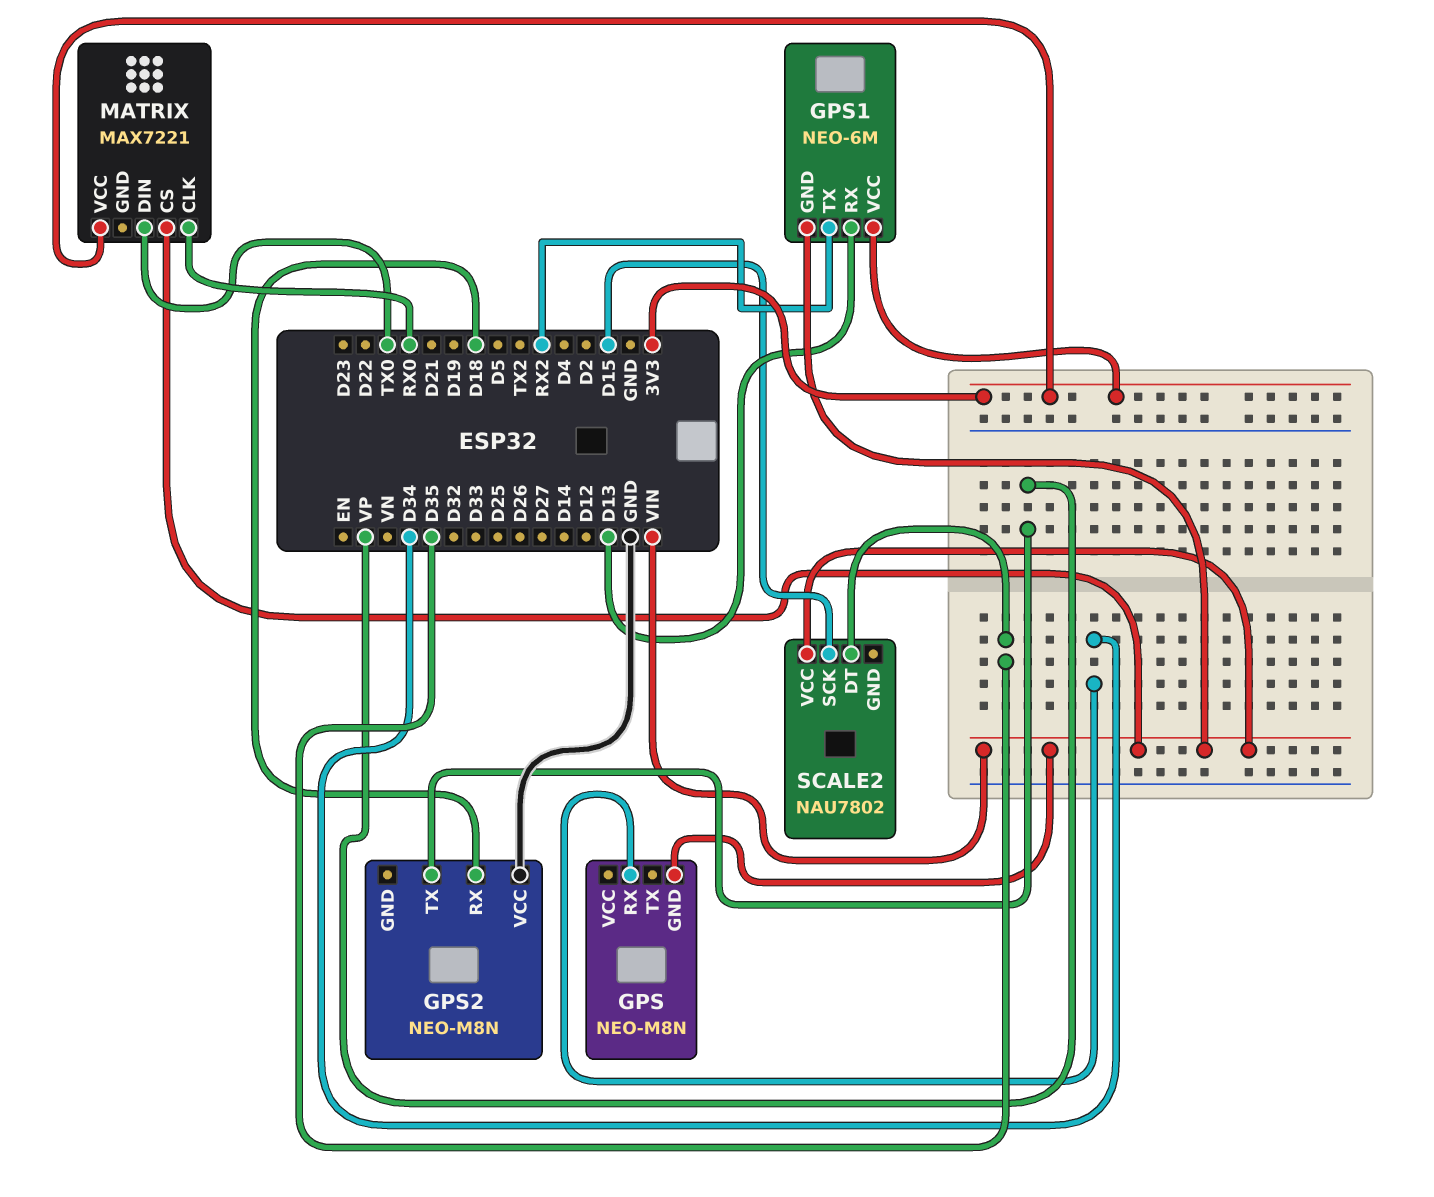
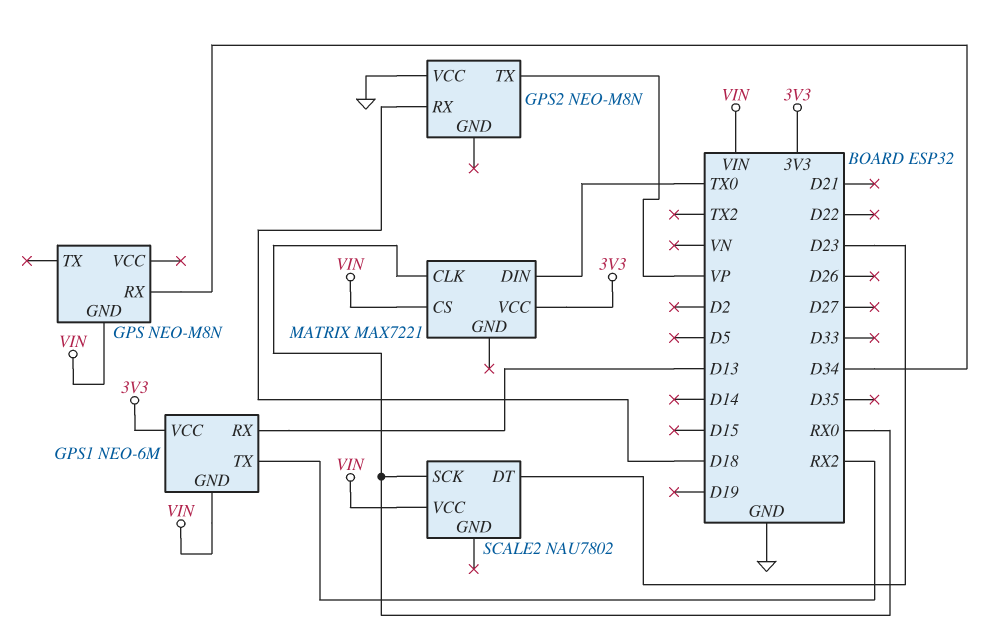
SCALE2 pin DT: D35 -> D23
SCALE2 pin SCK: D15 -> RX0

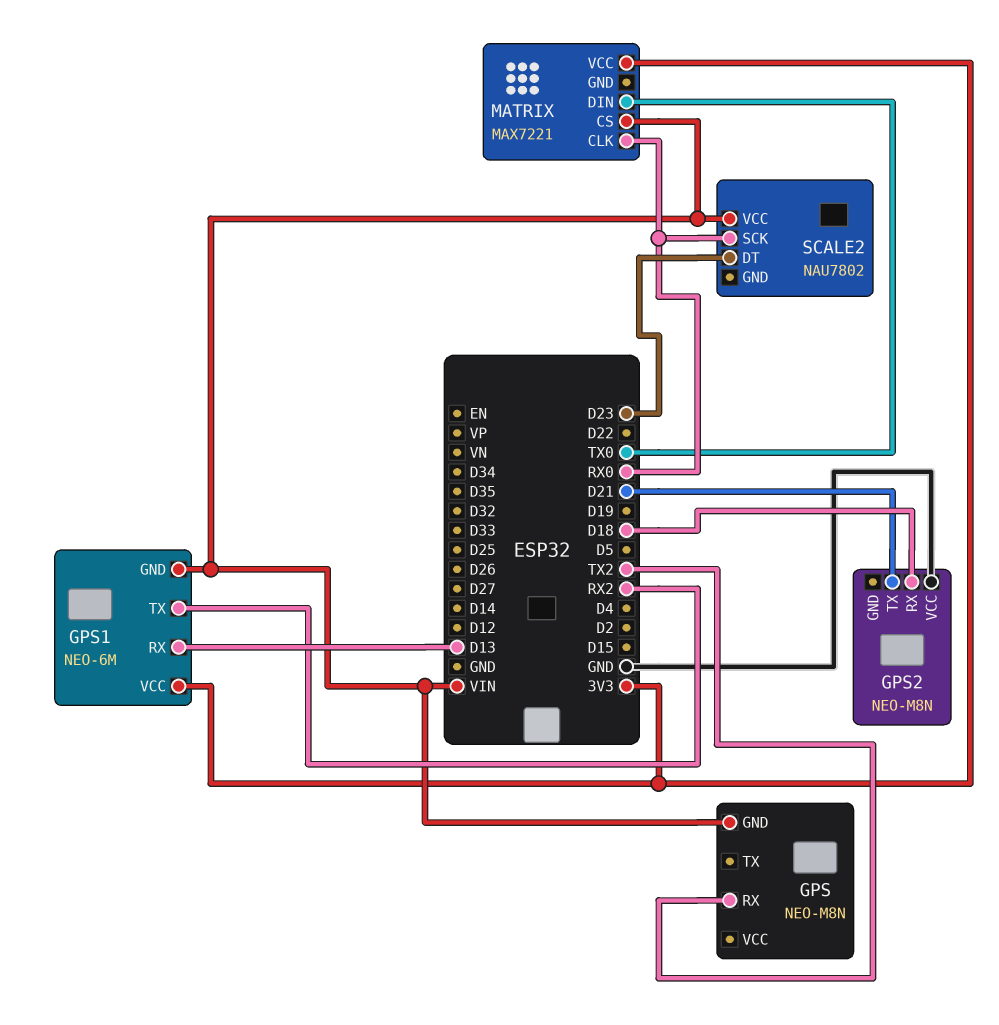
GPS pin RX: D34 -> TX2
GPS2 pin TX: VP -> D21

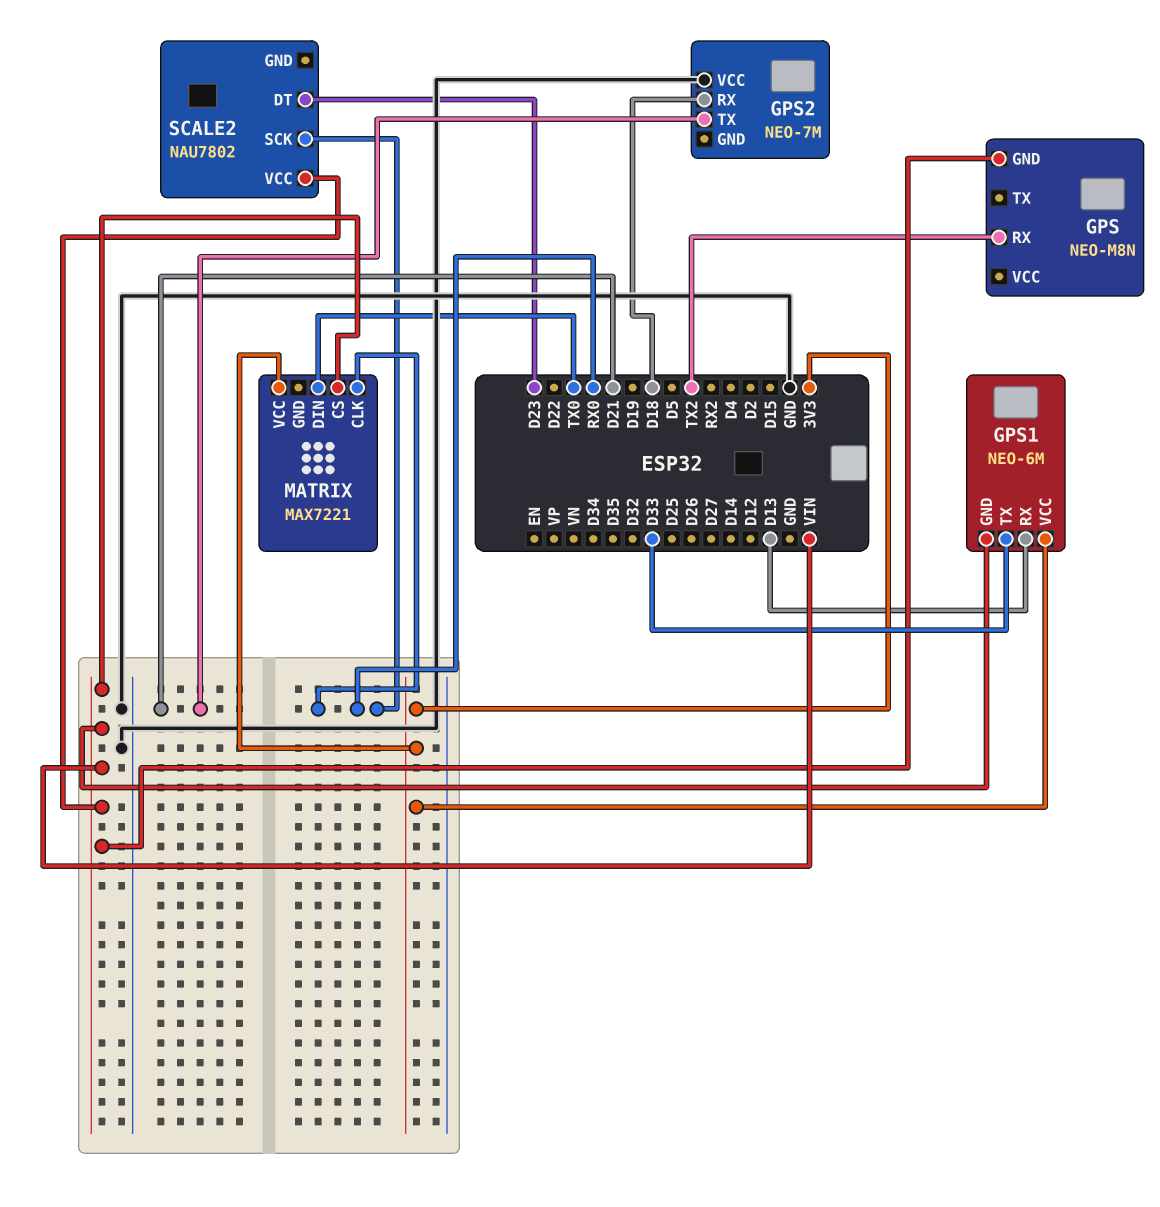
GPS1 pin TX: RX2 -> D33
GPS2: NEO-M8N -> NEO-7M

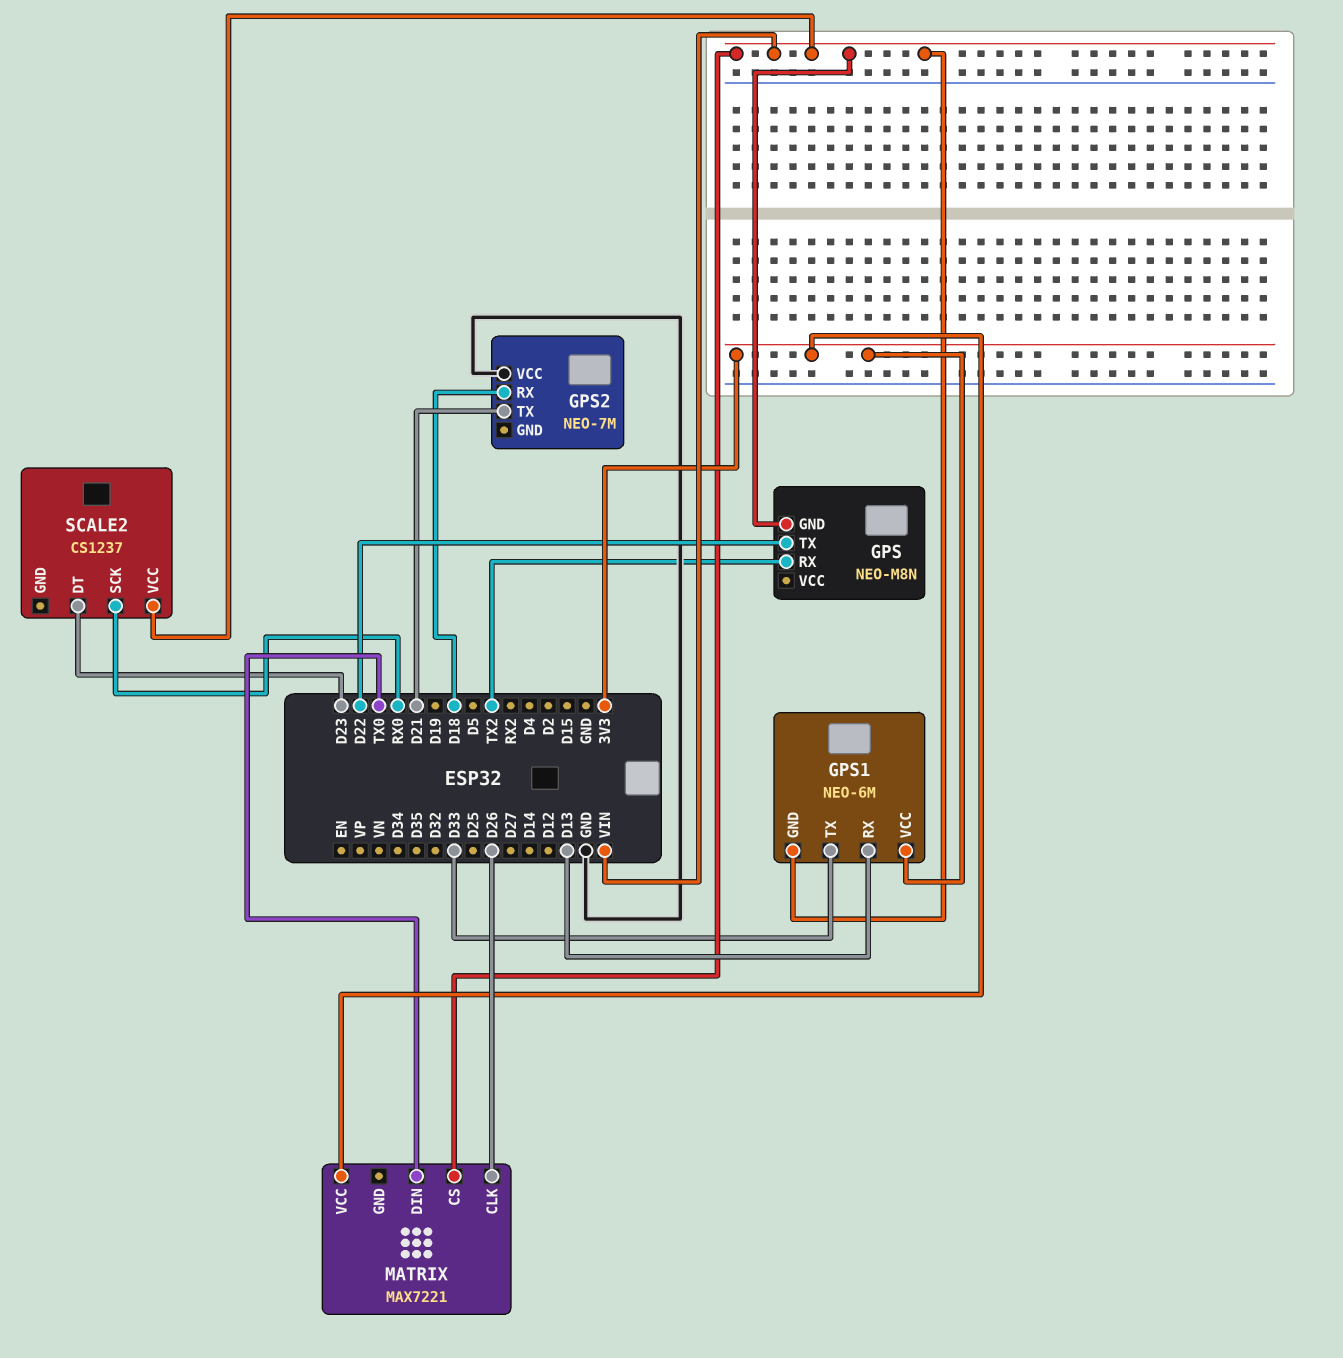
GPS pin TX: none -> D22
MATRIX pin CLK: RX0 -> D26
SCALE2: NAU7802 -> CS1237

